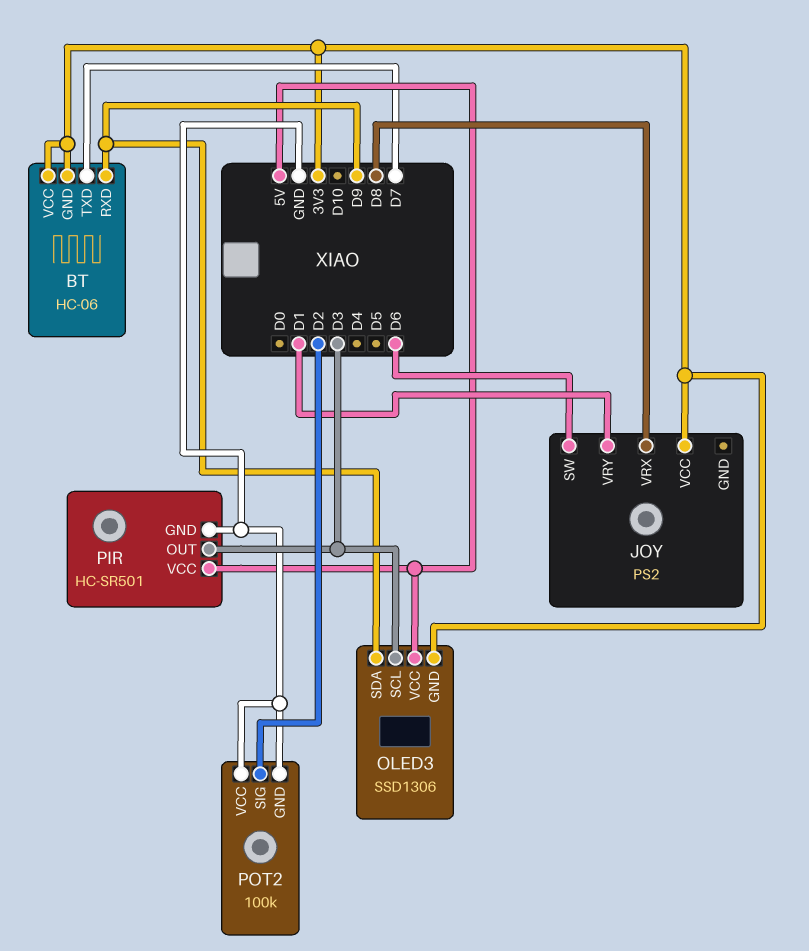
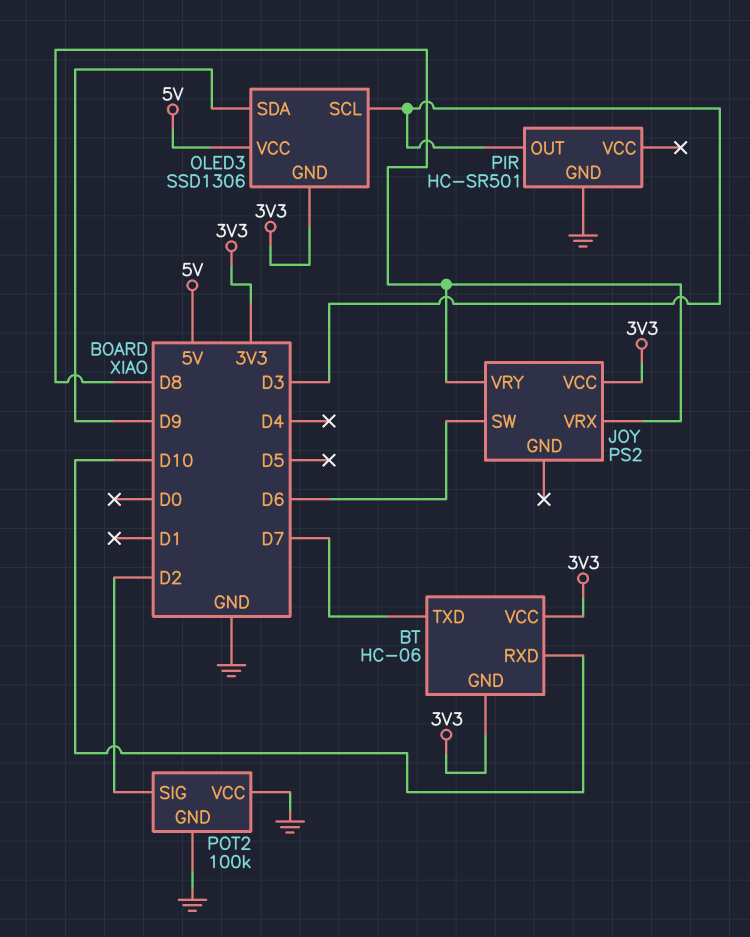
BT pin RXD: D9 -> D10
JOY pin VRY: D1 -> D8
PIR pin VCC: 5V -> none

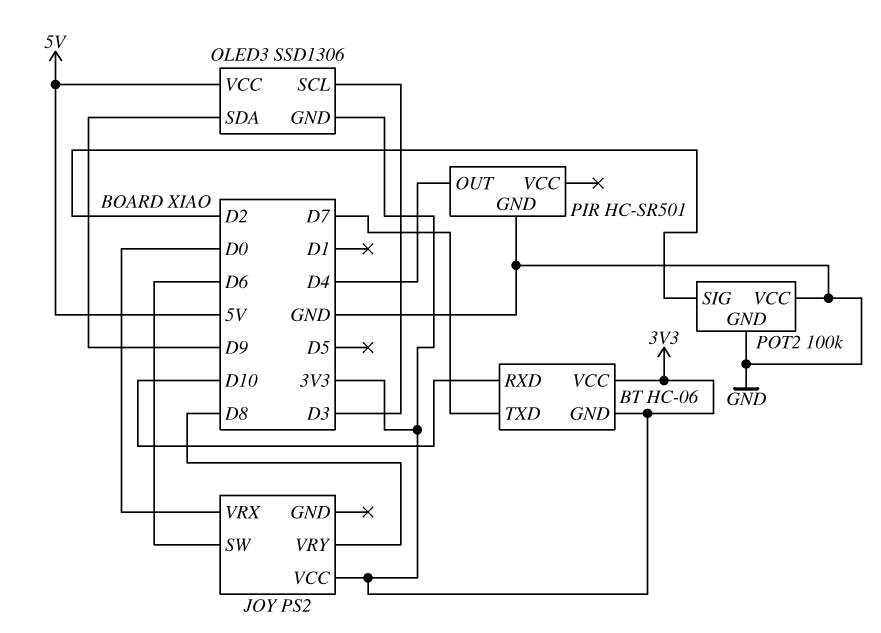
JOY pin VRX: D8 -> D0
PIR pin OUT: D3 -> D4

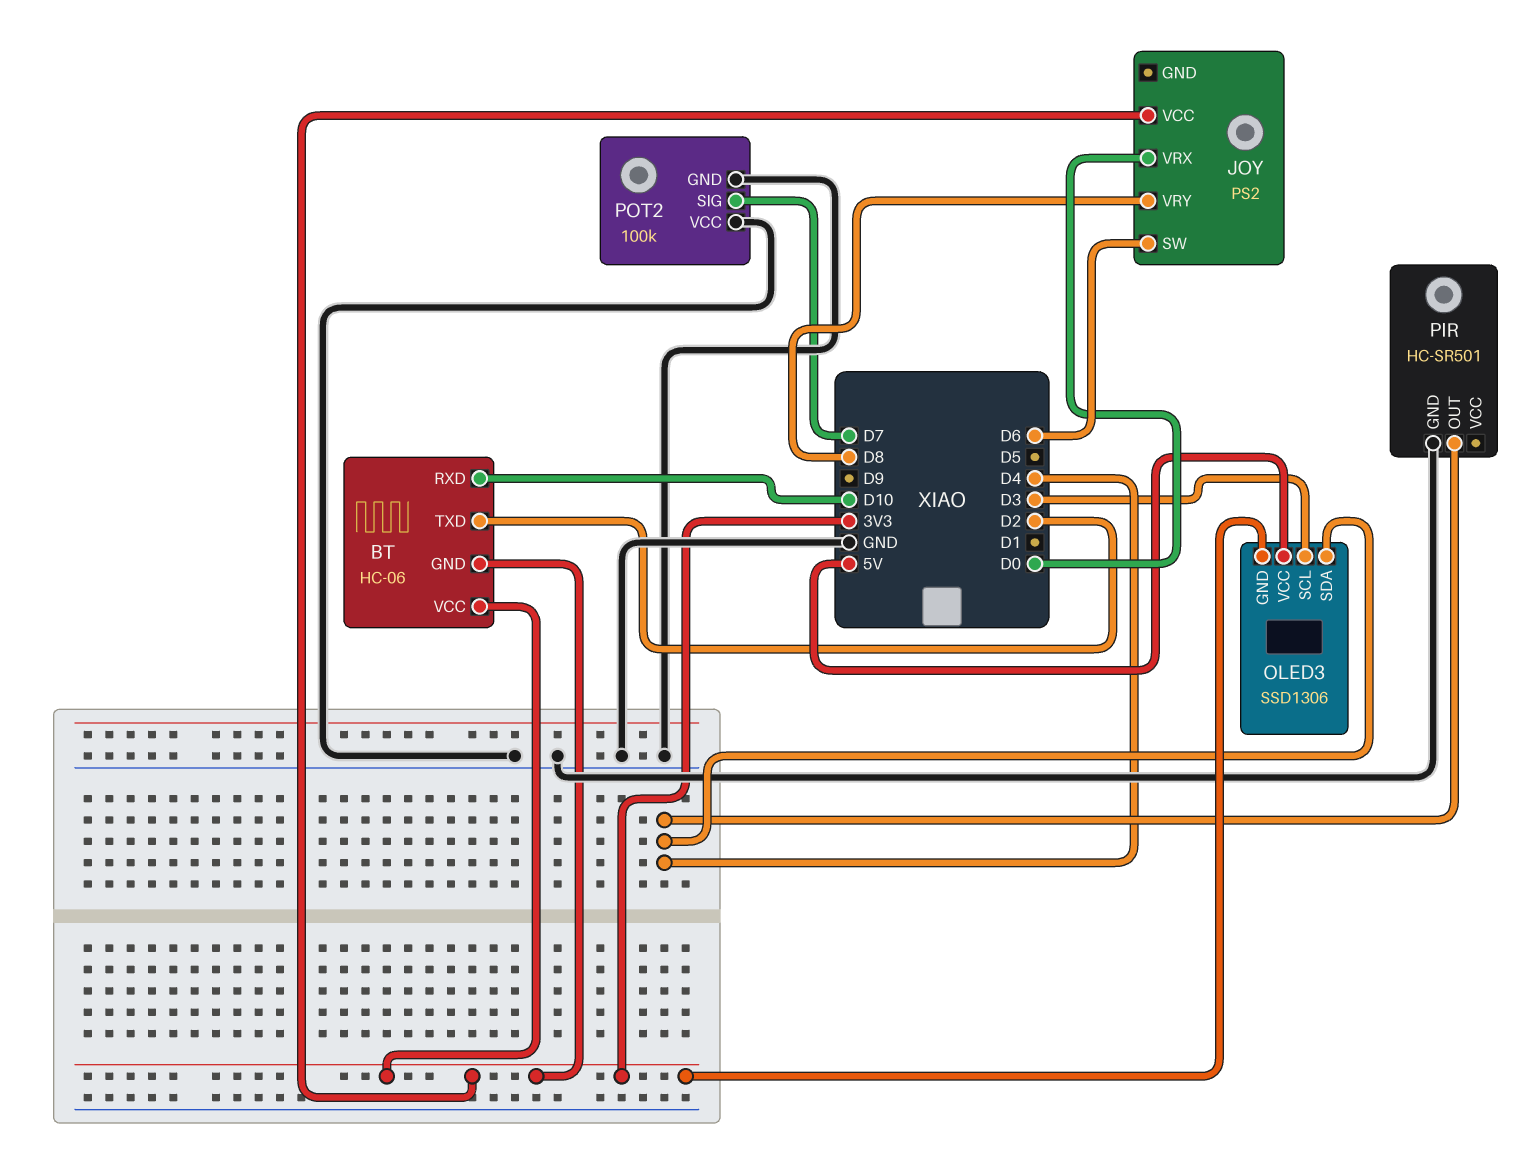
BT pin TXD: D7 -> D2
OLED3 pin SDA: D9 -> D4
POT2 pin SIG: D2 -> D7

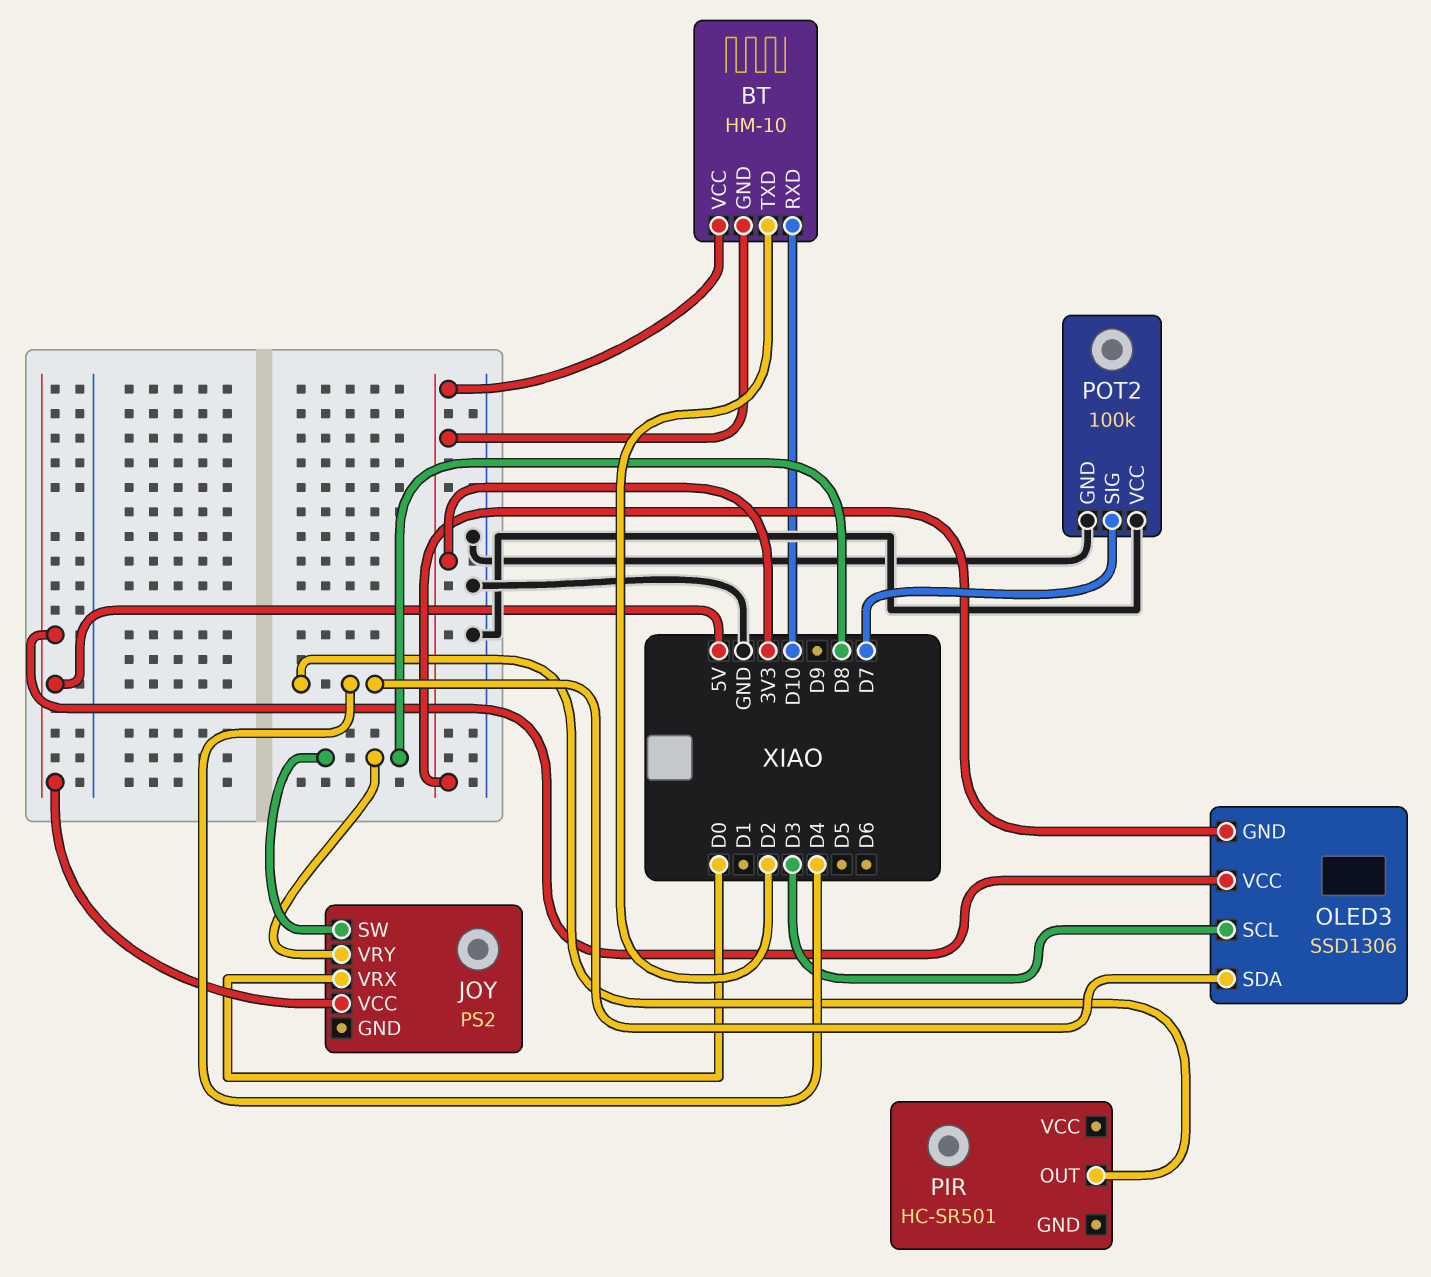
BT: HC-06 -> HM-10
JOY pin SW: D6 -> D8
JOY pin VCC: 3V3 -> 5V
PIR pin GND: GND -> none

